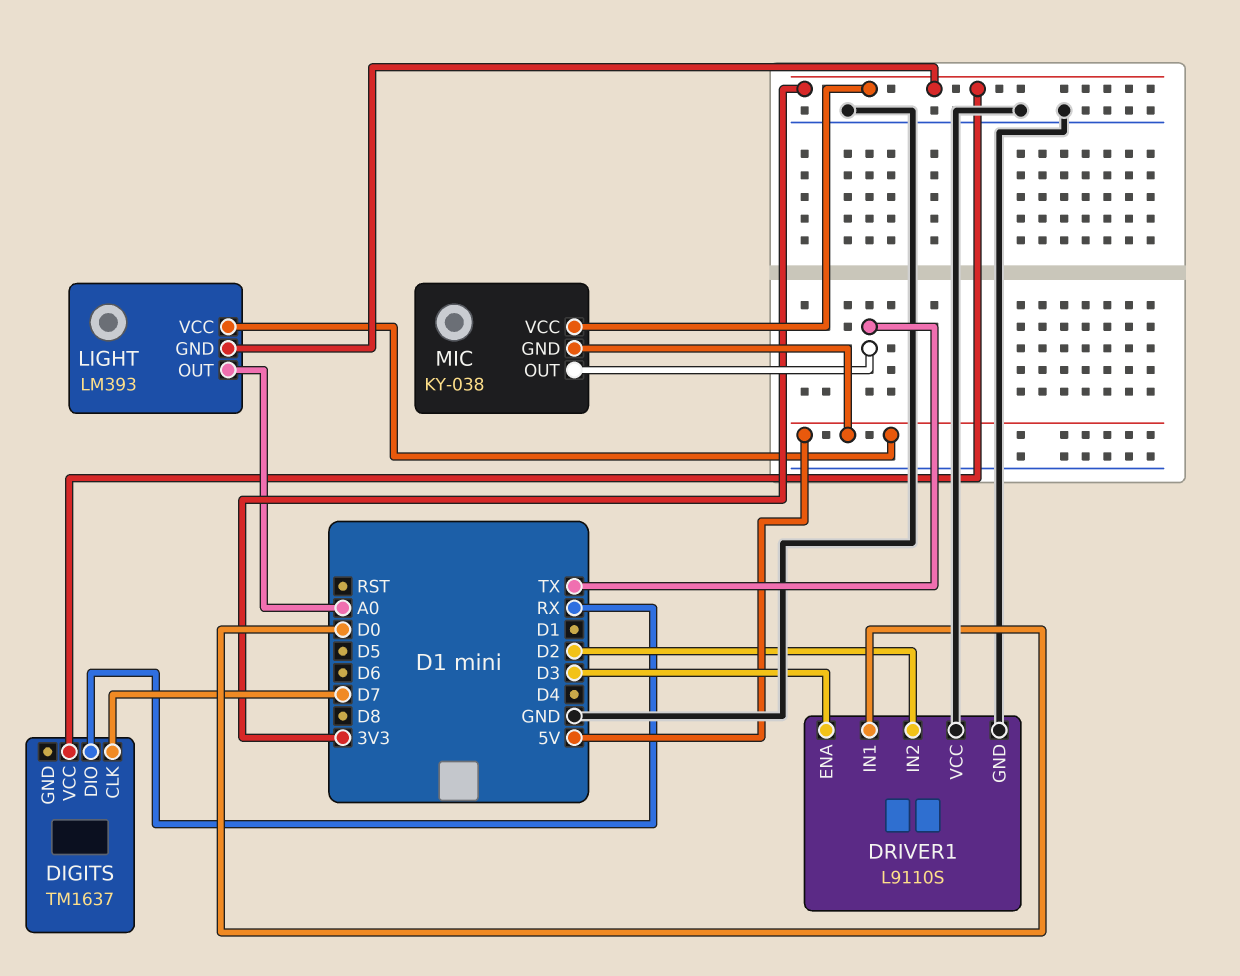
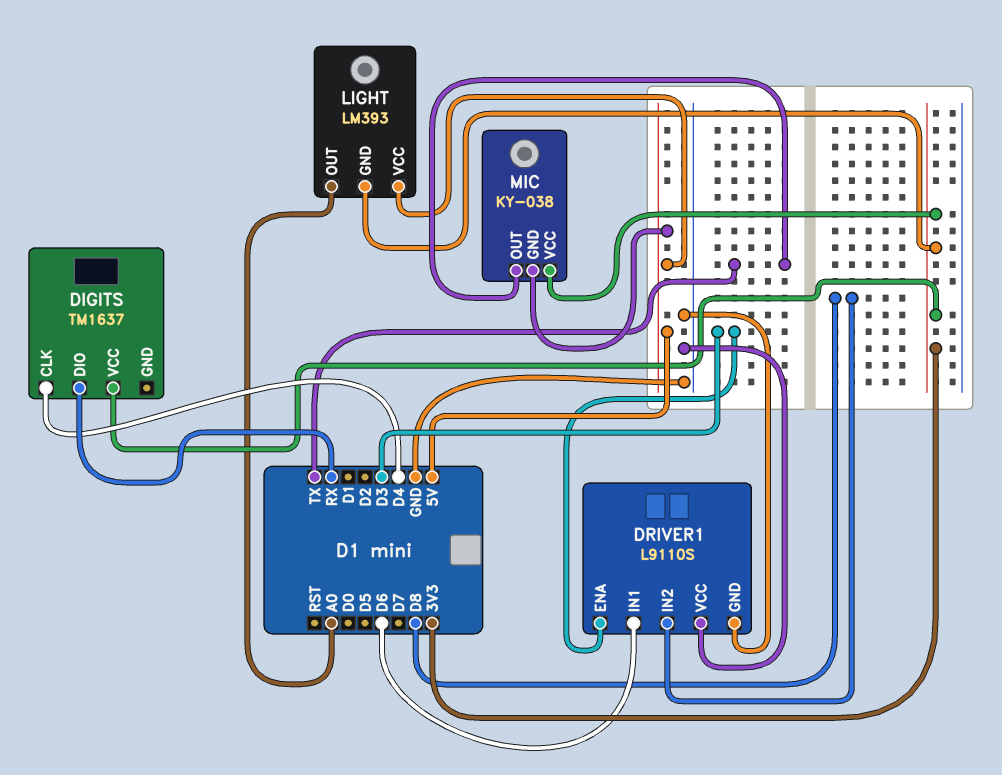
DIGITS pin CLK: D7 -> D4
DRIVER1 pin IN1: D0 -> D6
DRIVER1 pin IN2: D2 -> D8

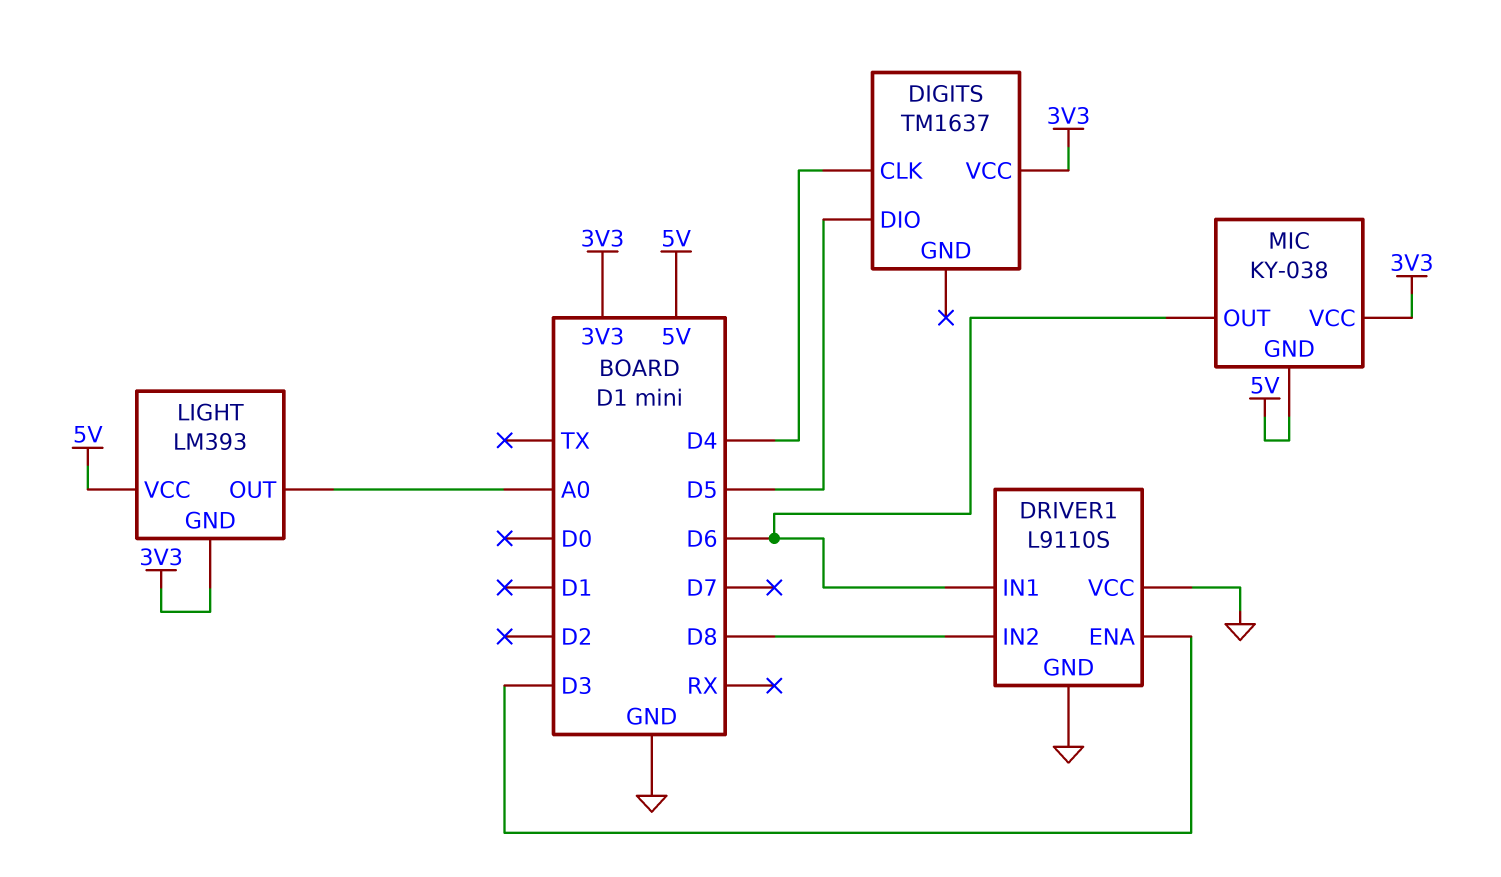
DIGITS pin DIO: RX -> D5
MIC pin OUT: TX -> D6

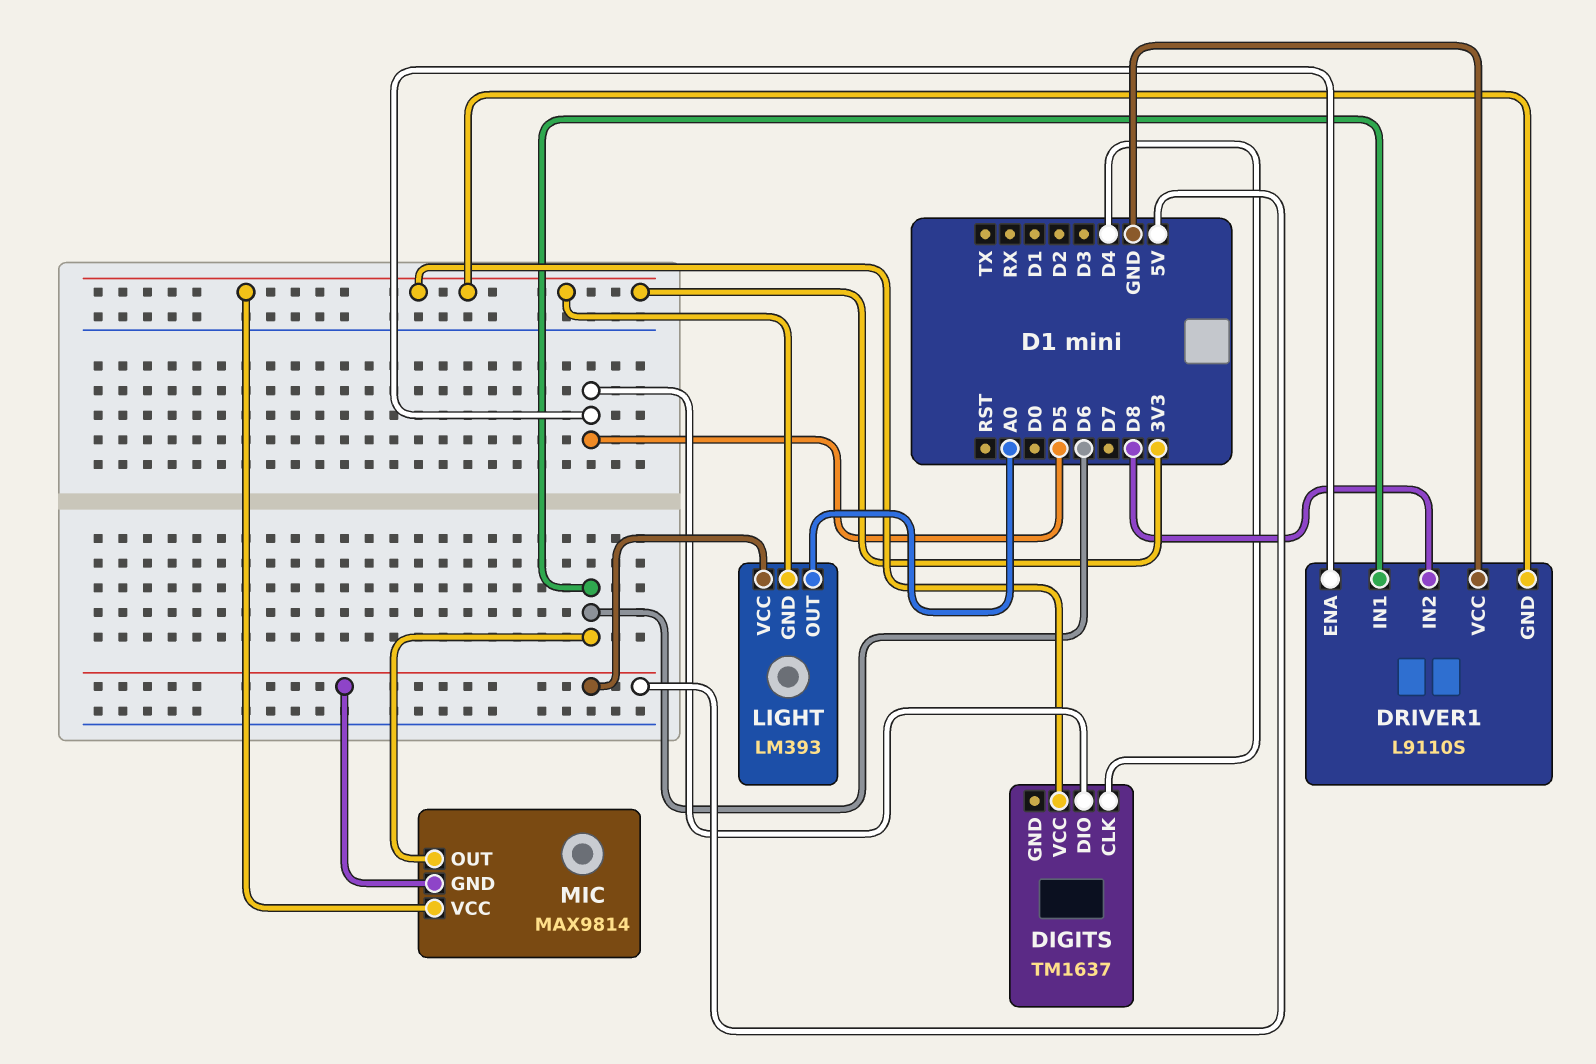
DRIVER1 pin ENA: D3 -> D5
DRIVER1 pin GND: GND -> 3V3
MIC: KY-038 -> MAX9814

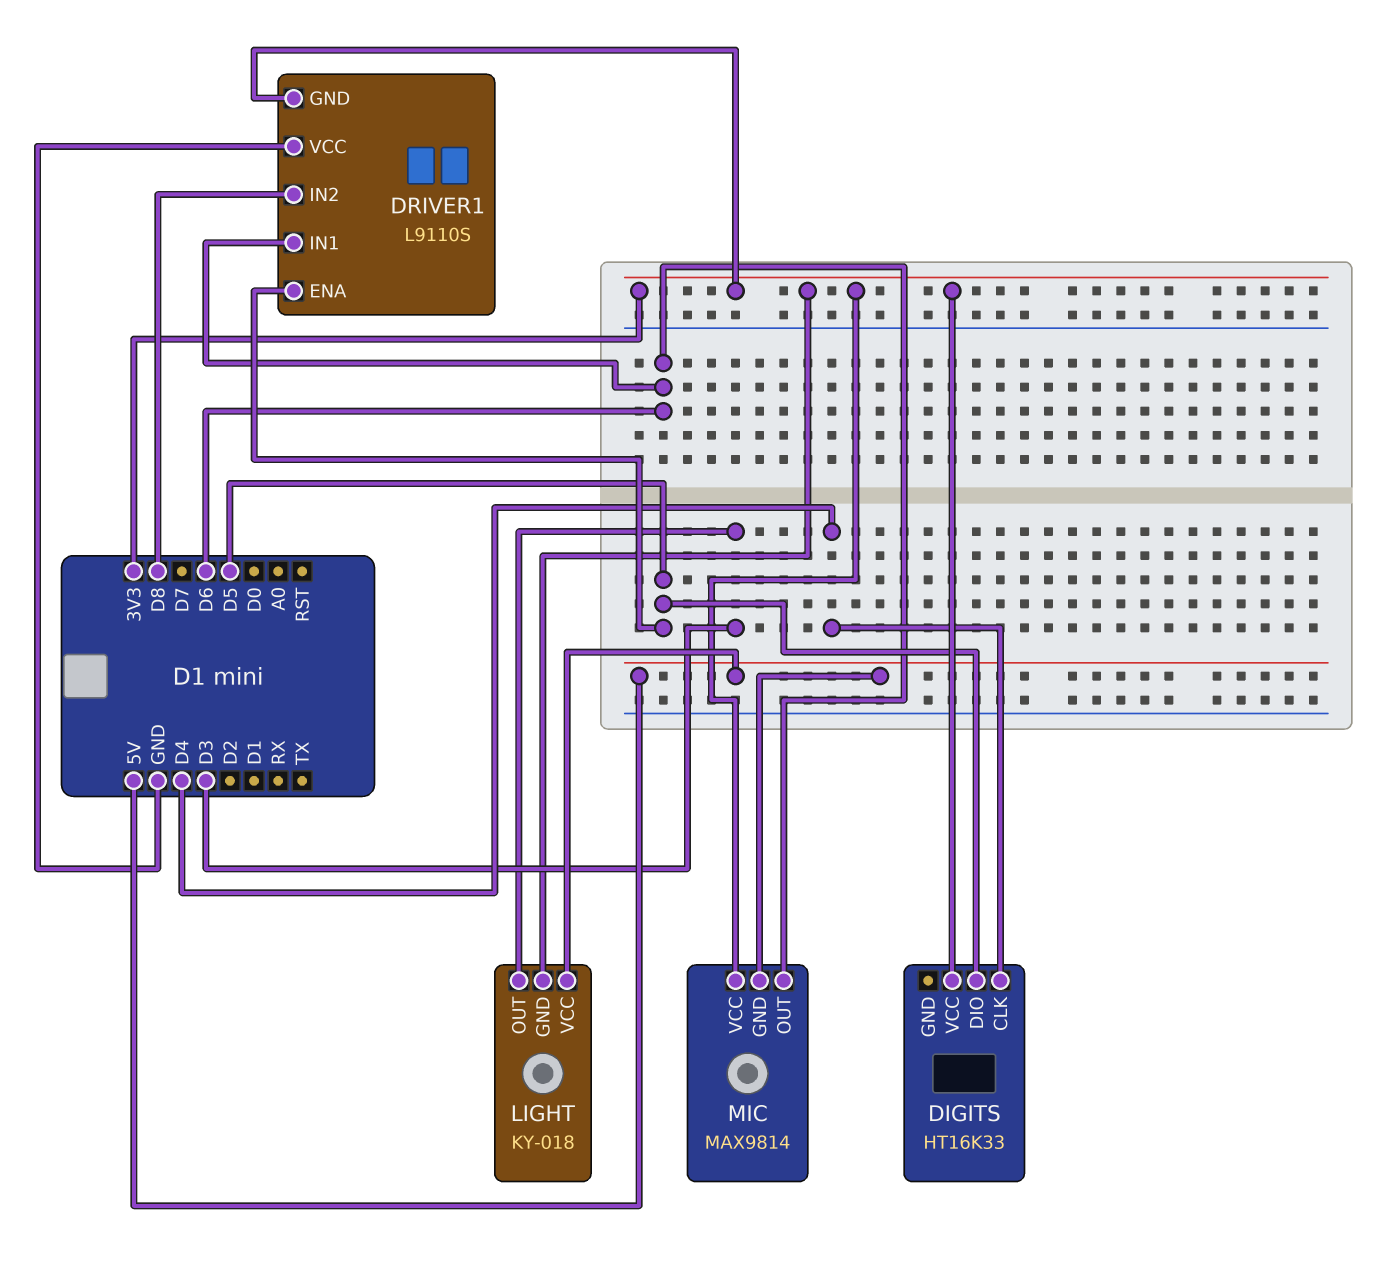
DIGITS: TM1637 -> HT16K33
LIGHT: LM393 -> KY-018
LIGHT pin OUT: A0 -> D3

